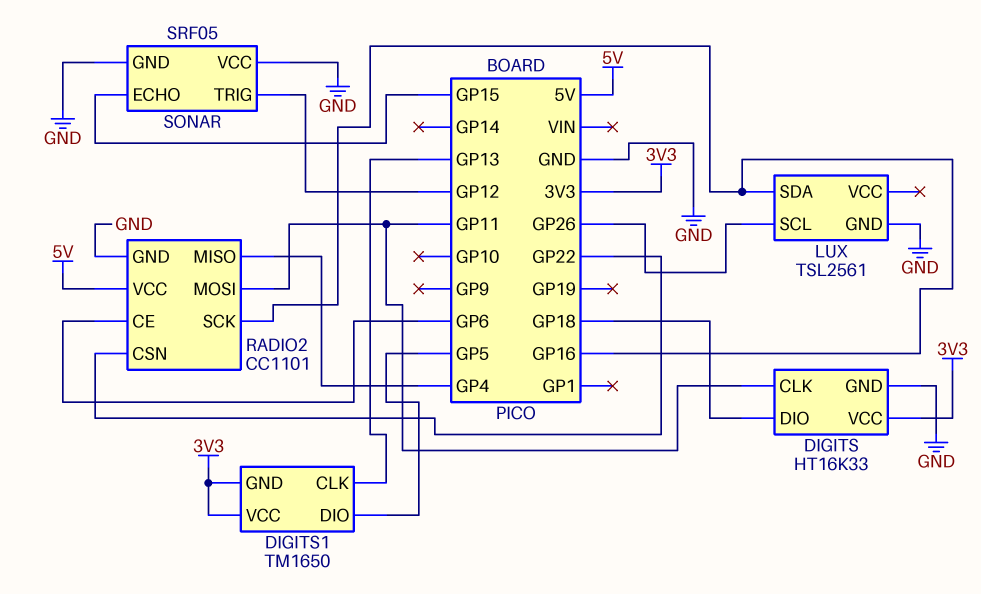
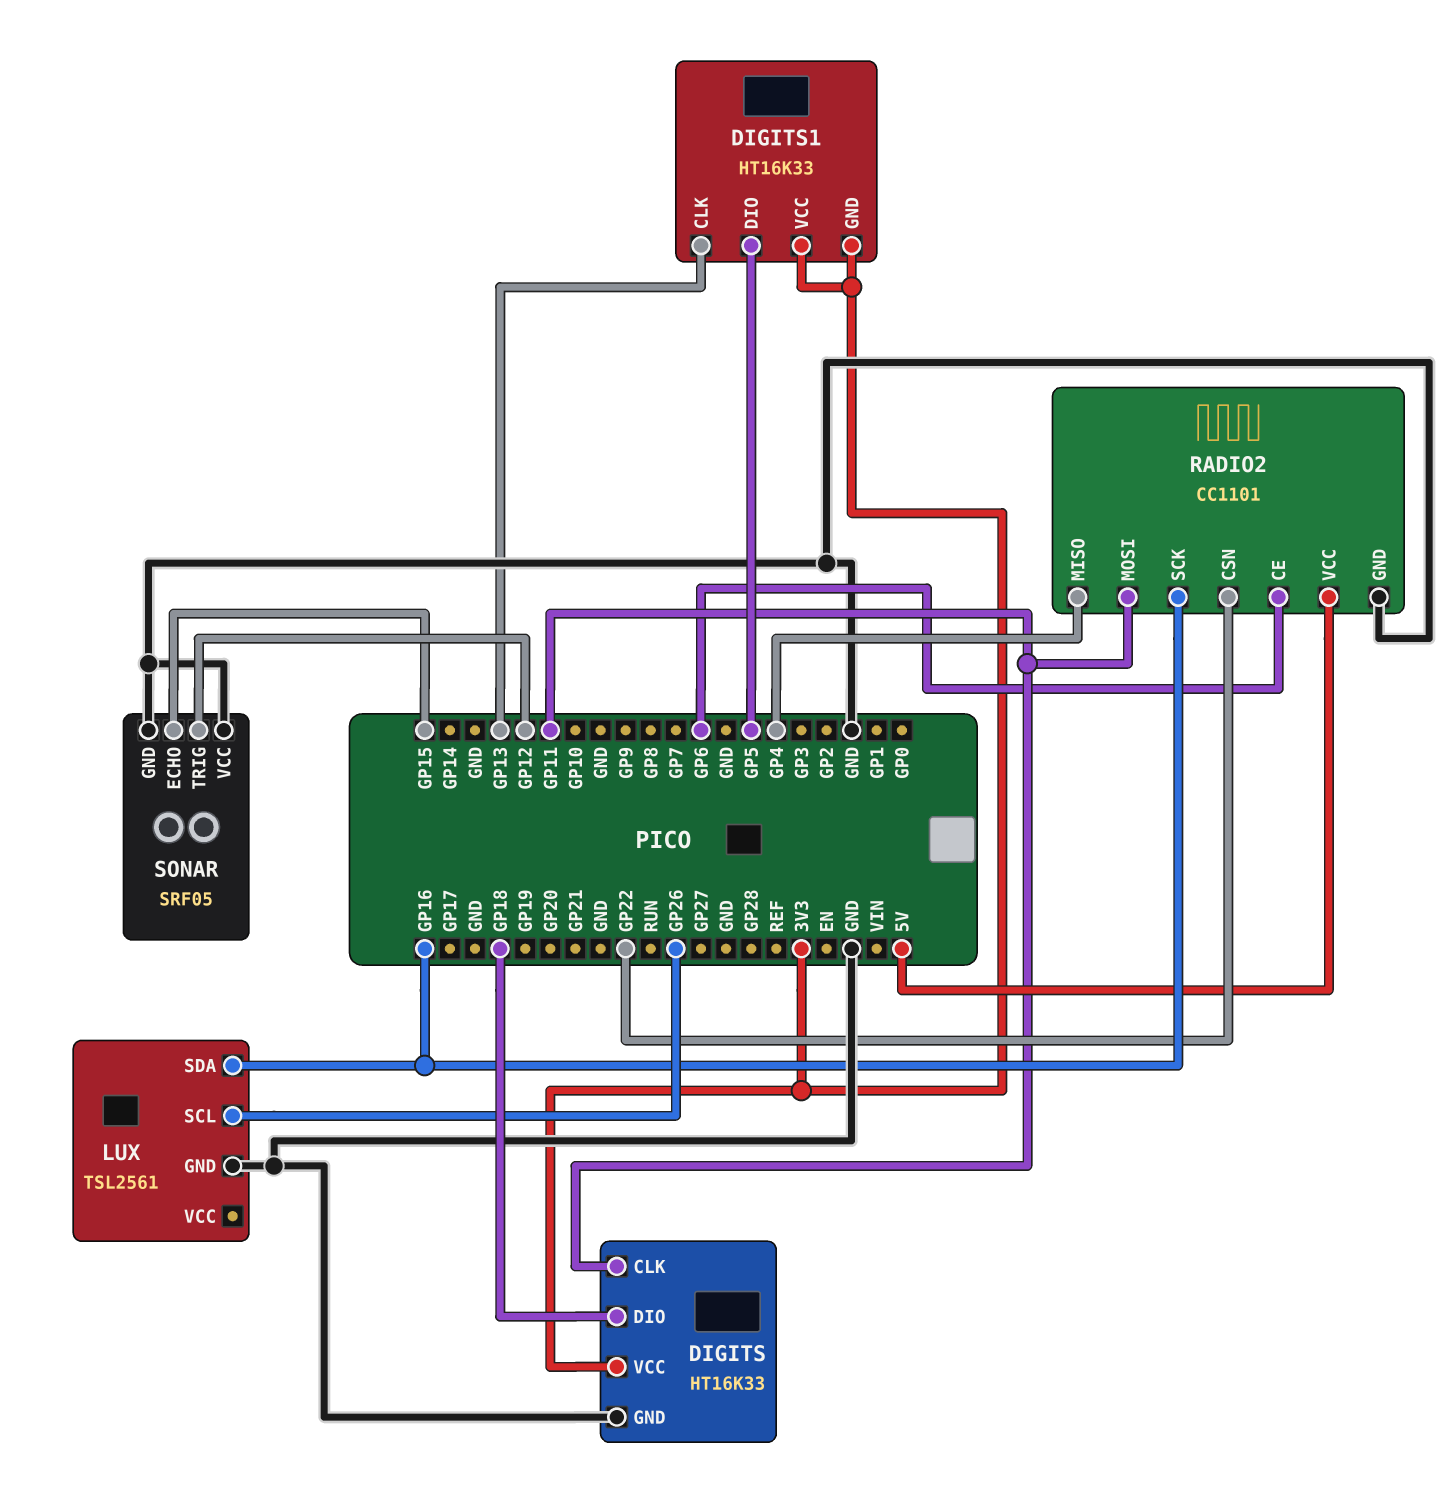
DIGITS1: TM1650 -> HT16K33

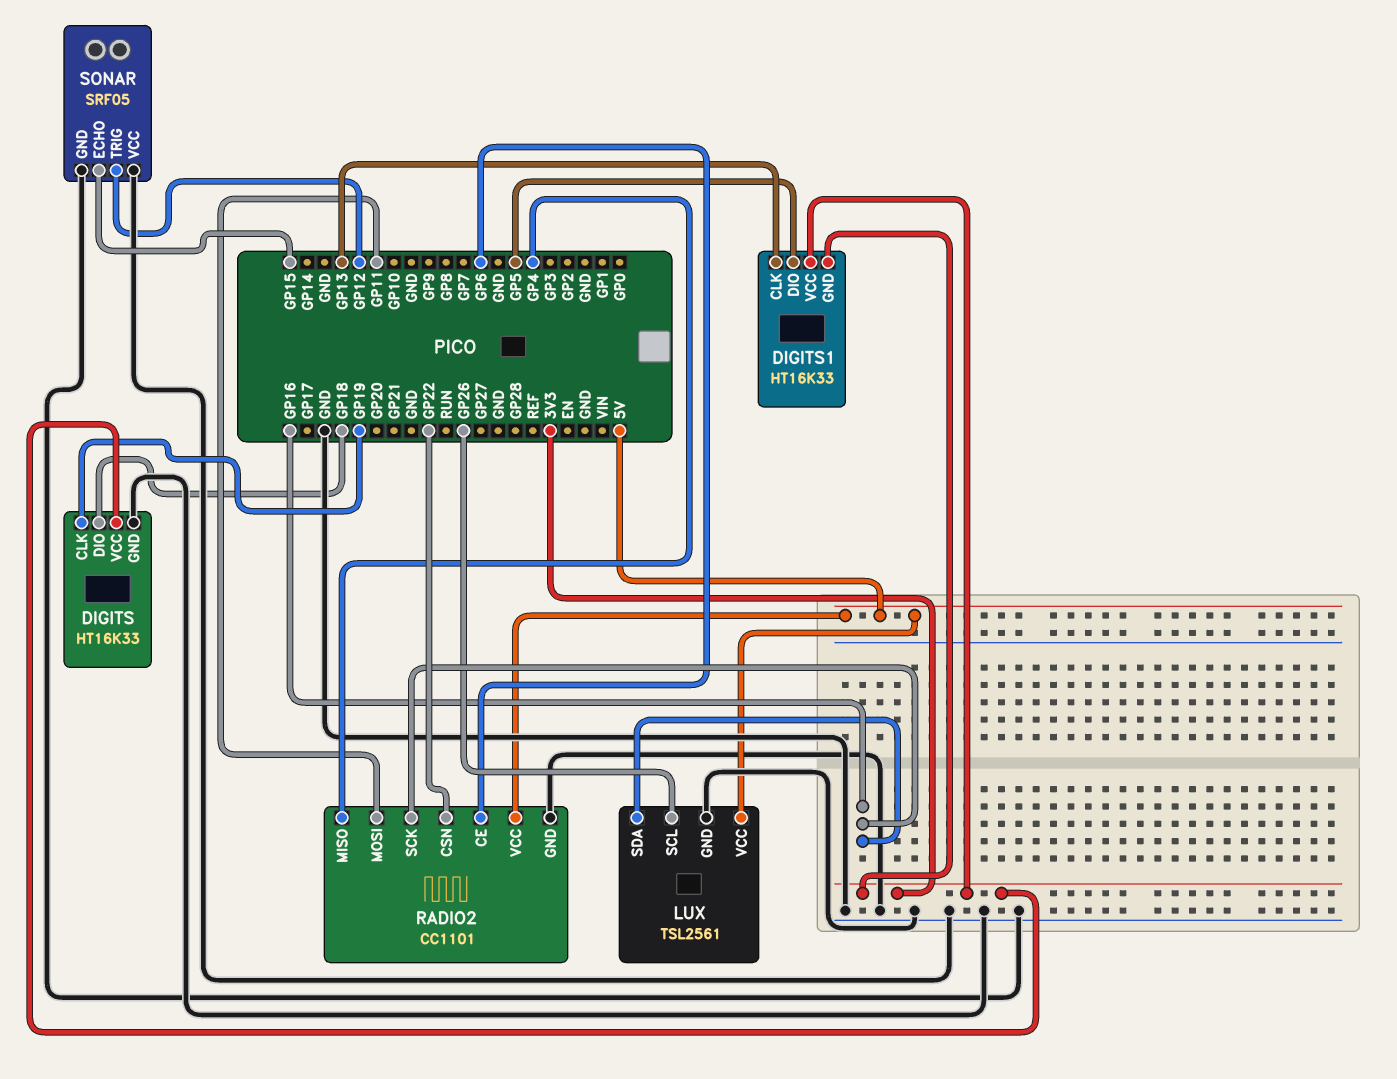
DIGITS pin CLK: GP11 -> GP19
LUX pin VCC: none -> 5V

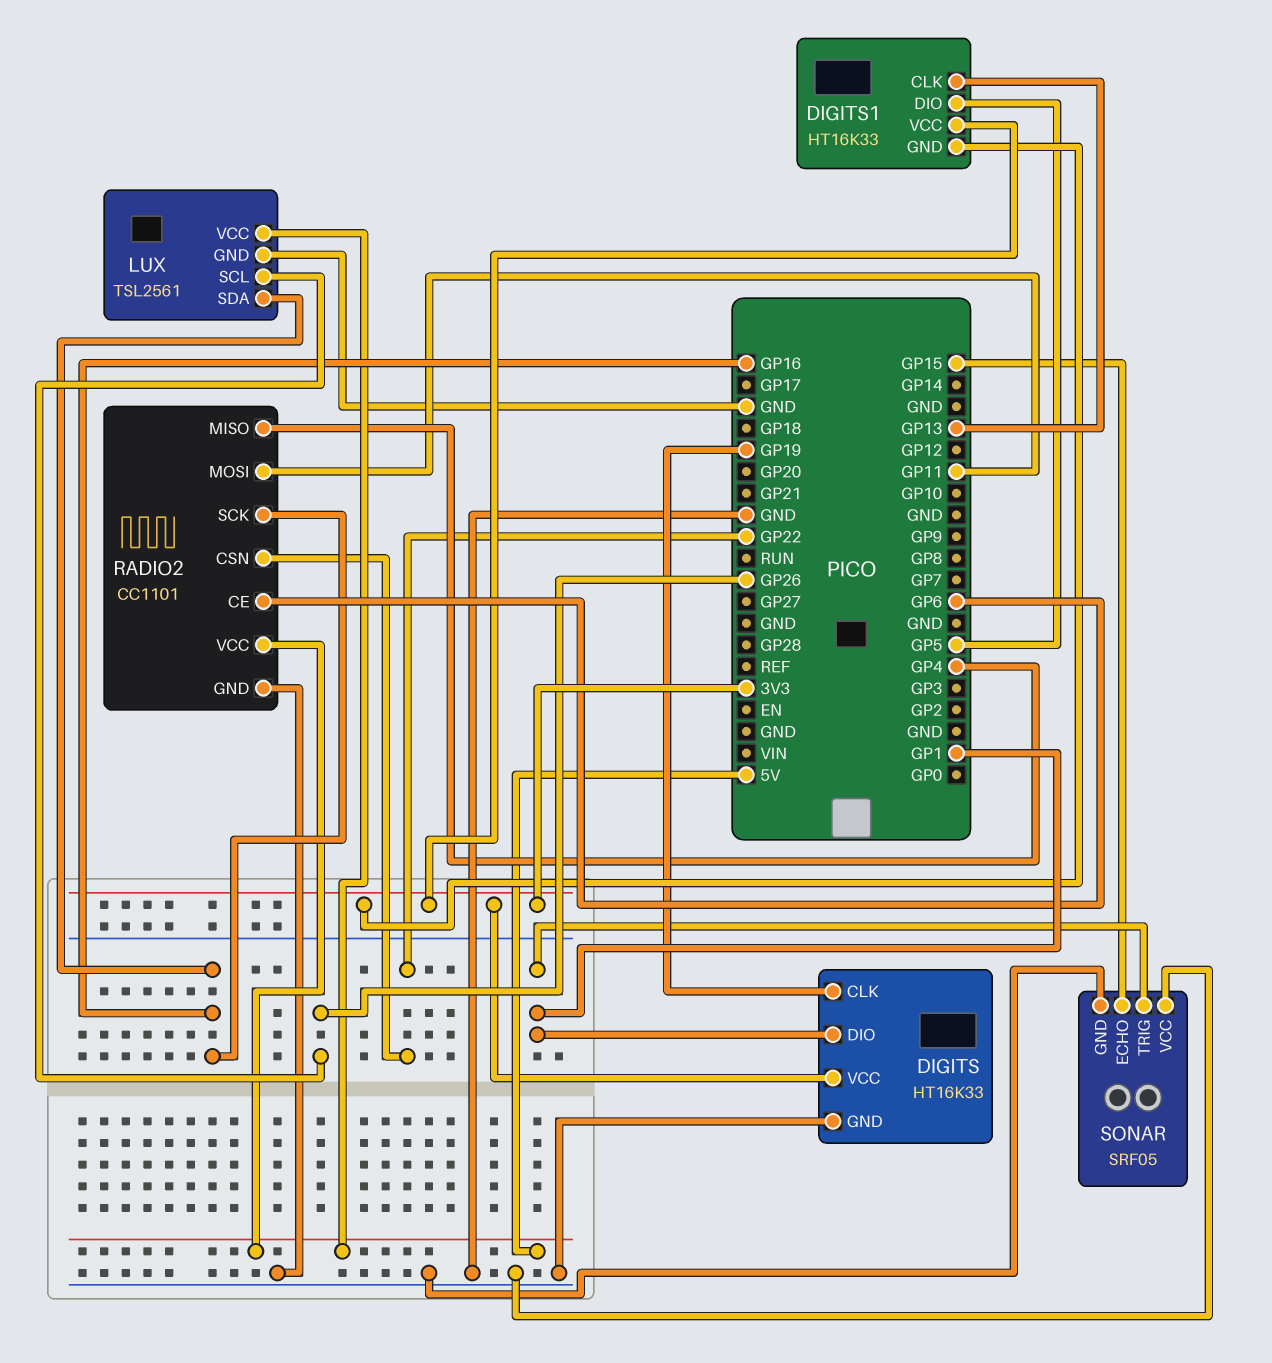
DIGITS pin DIO: GP18 -> GP1
SONAR pin TRIG: GP12 -> GP1

